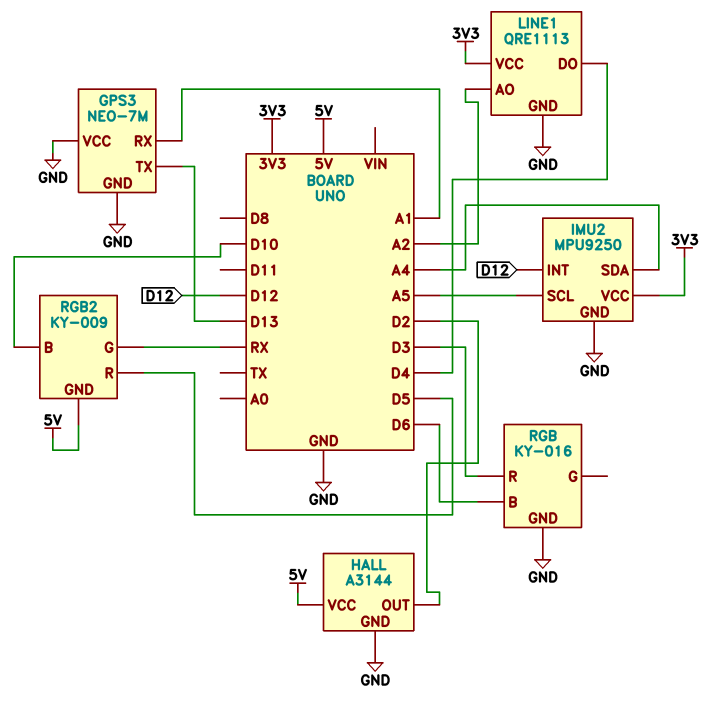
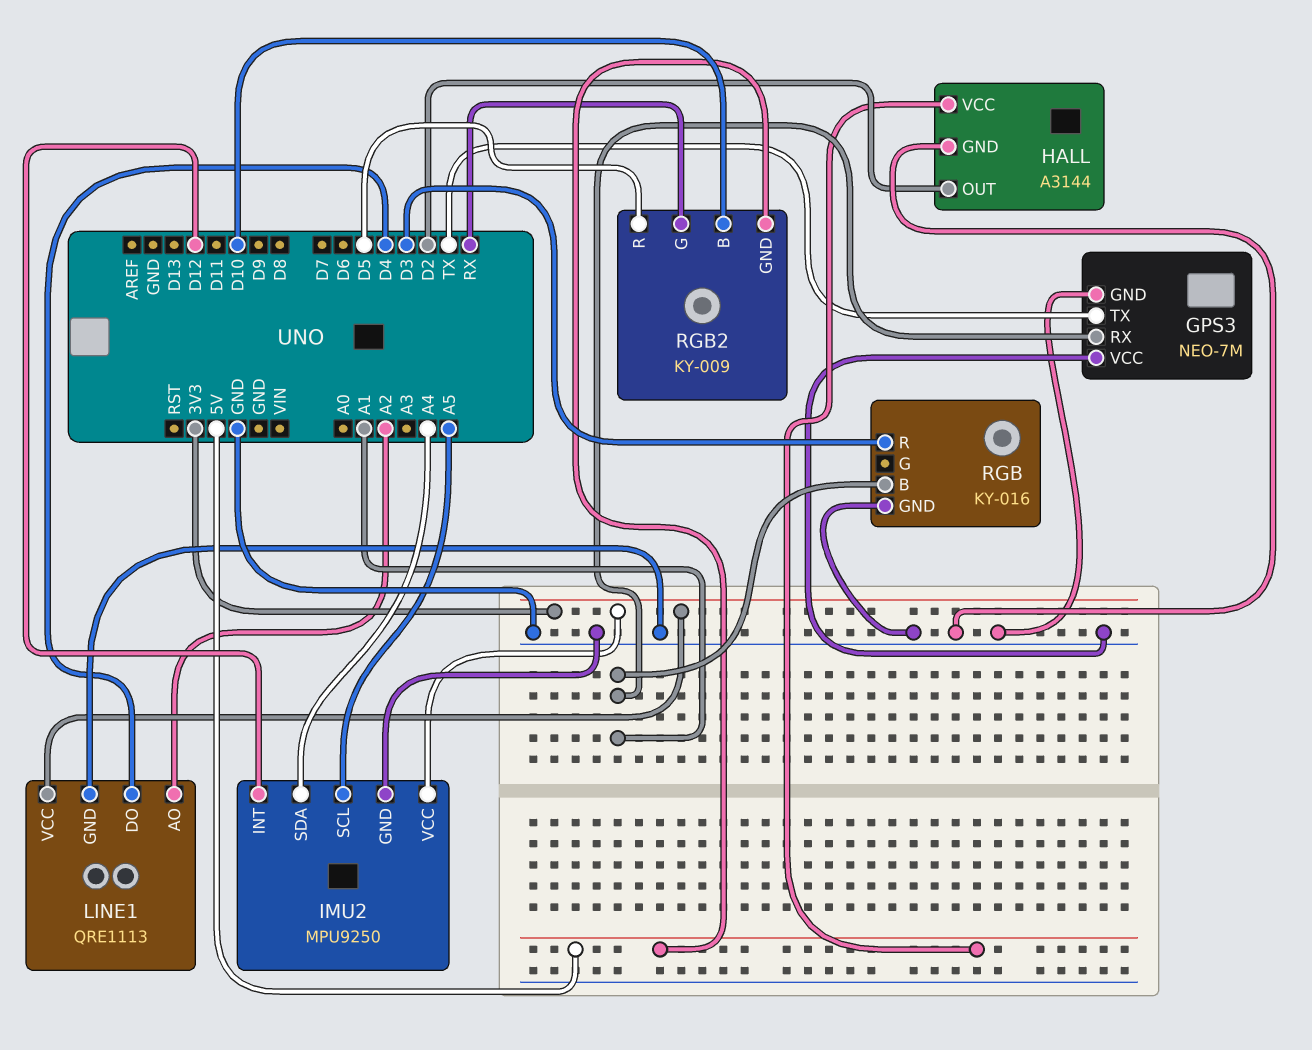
GPS3 pin TX: D13 -> TX
RGB pin B: D6 -> A1

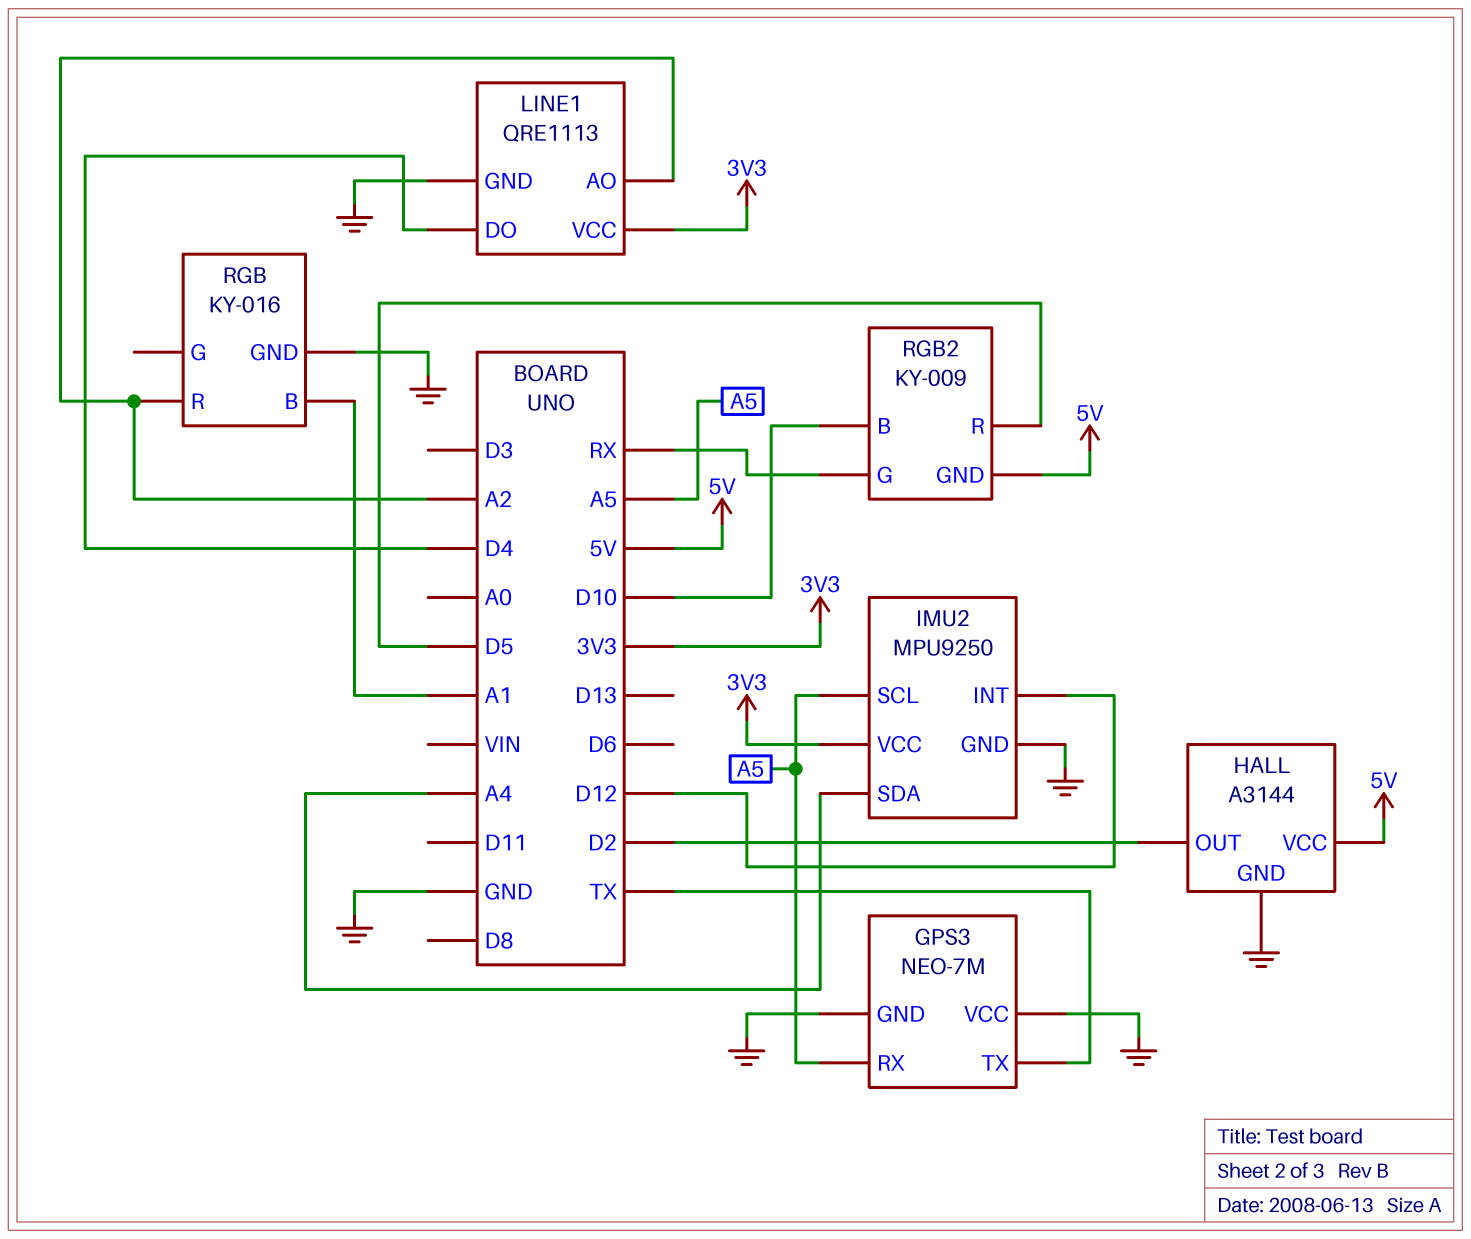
GPS3 pin RX: A1 -> A5
RGB pin R: D3 -> A2

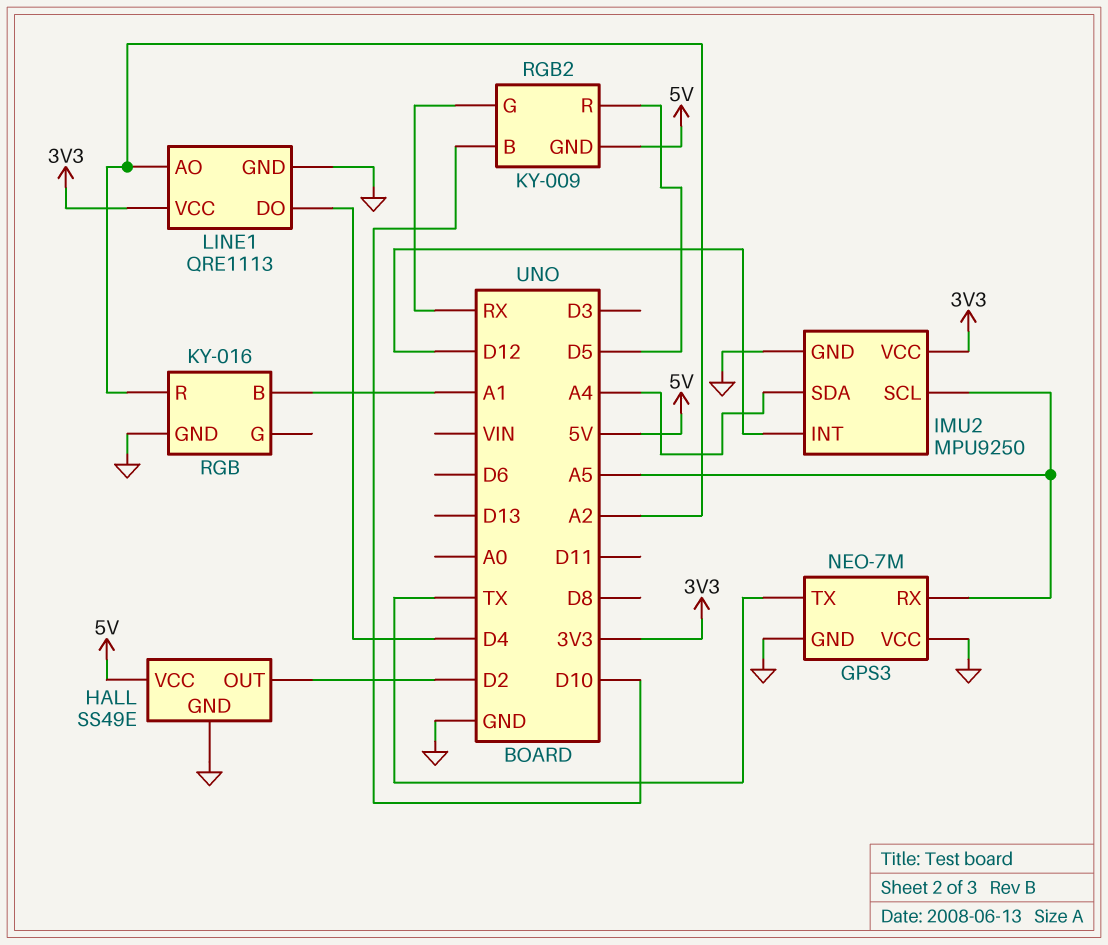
HALL: A3144 -> SS49E

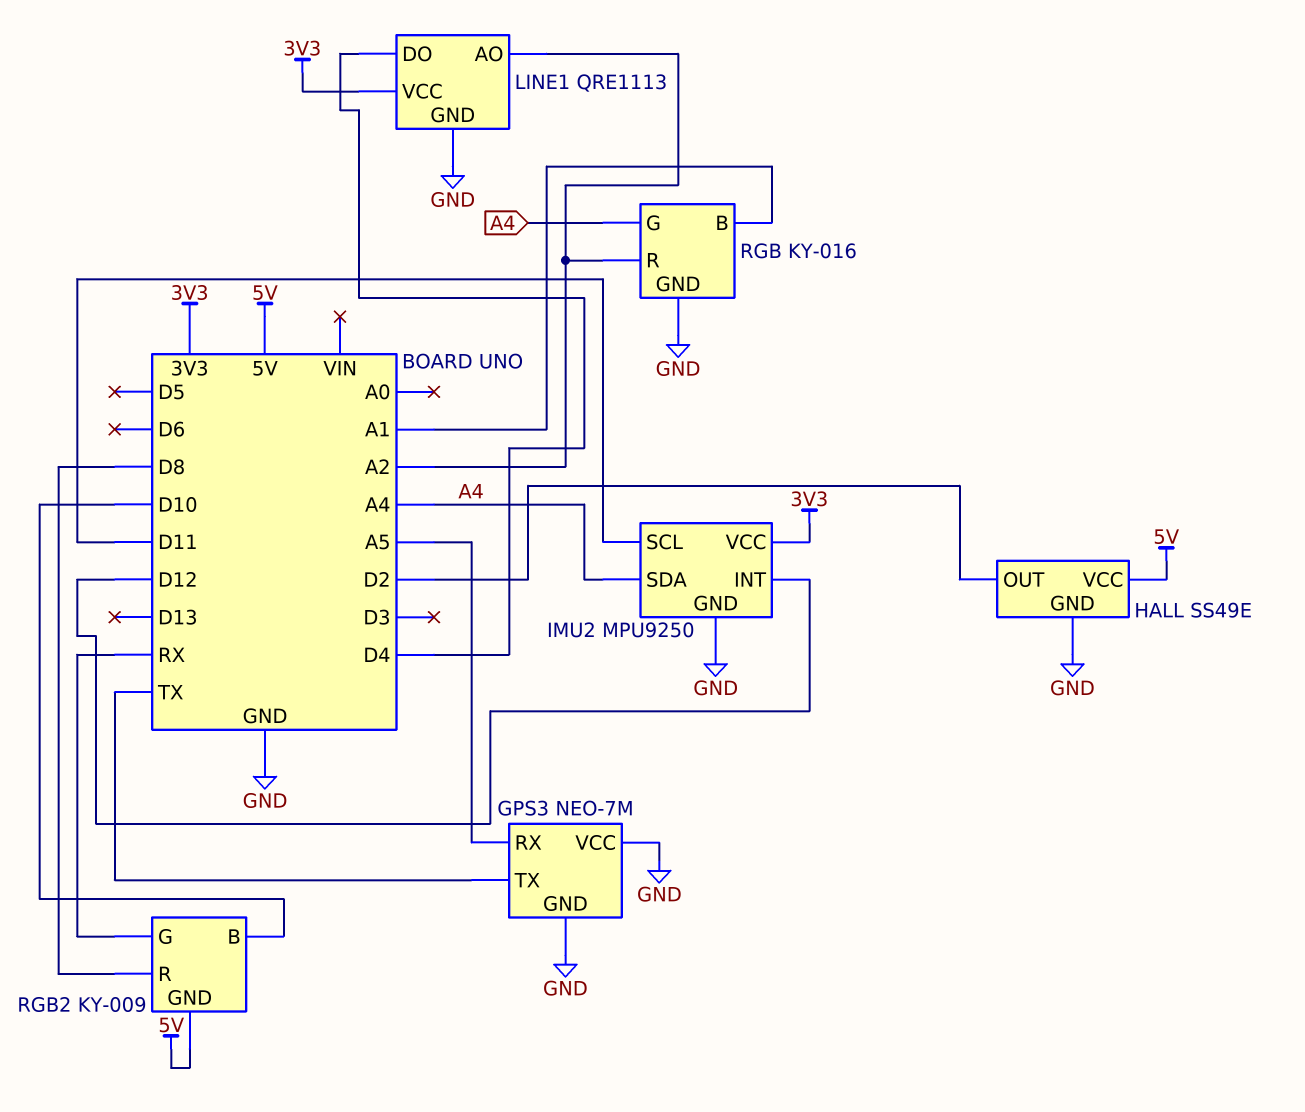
IMU2 pin SCL: A5 -> D11
RGB pin G: none -> A4
RGB2 pin R: D5 -> D8

